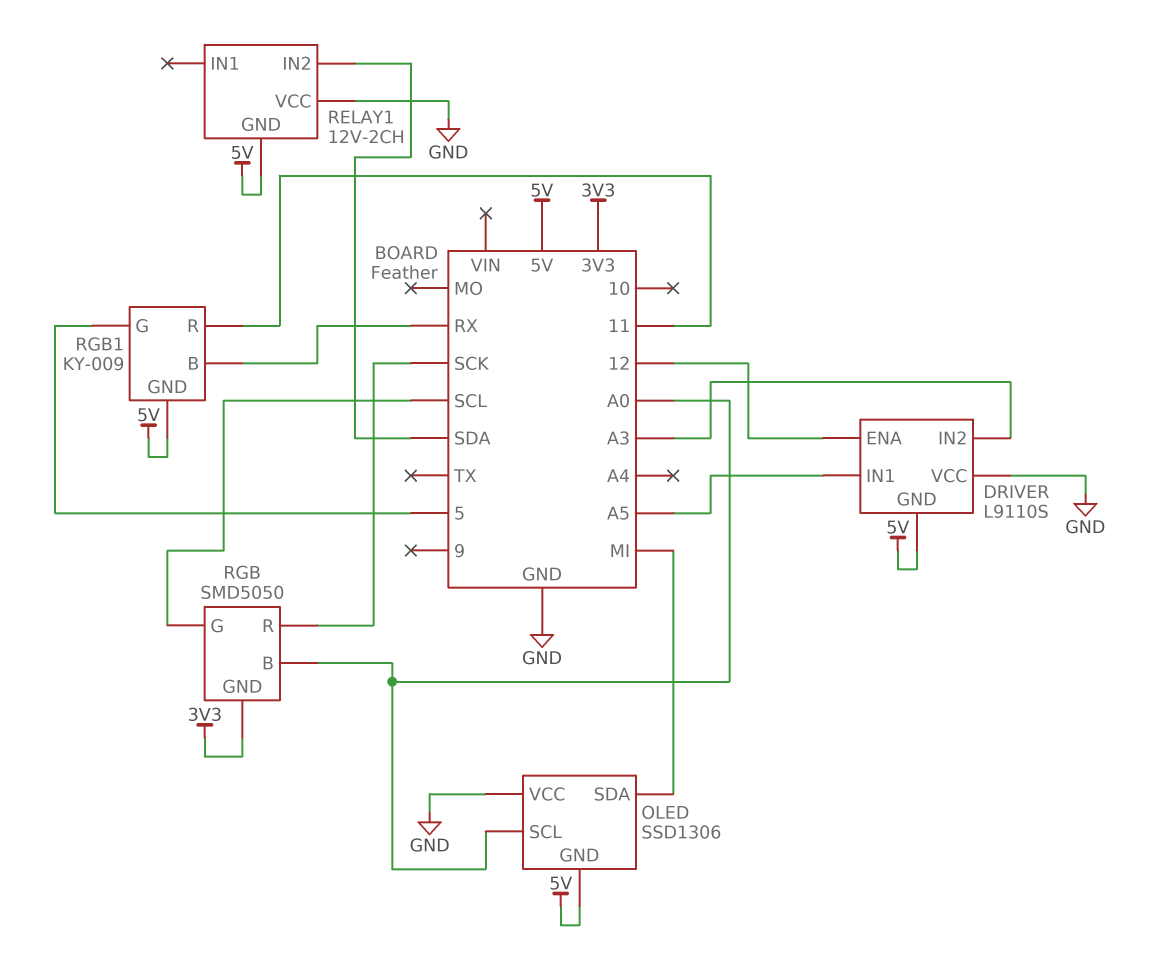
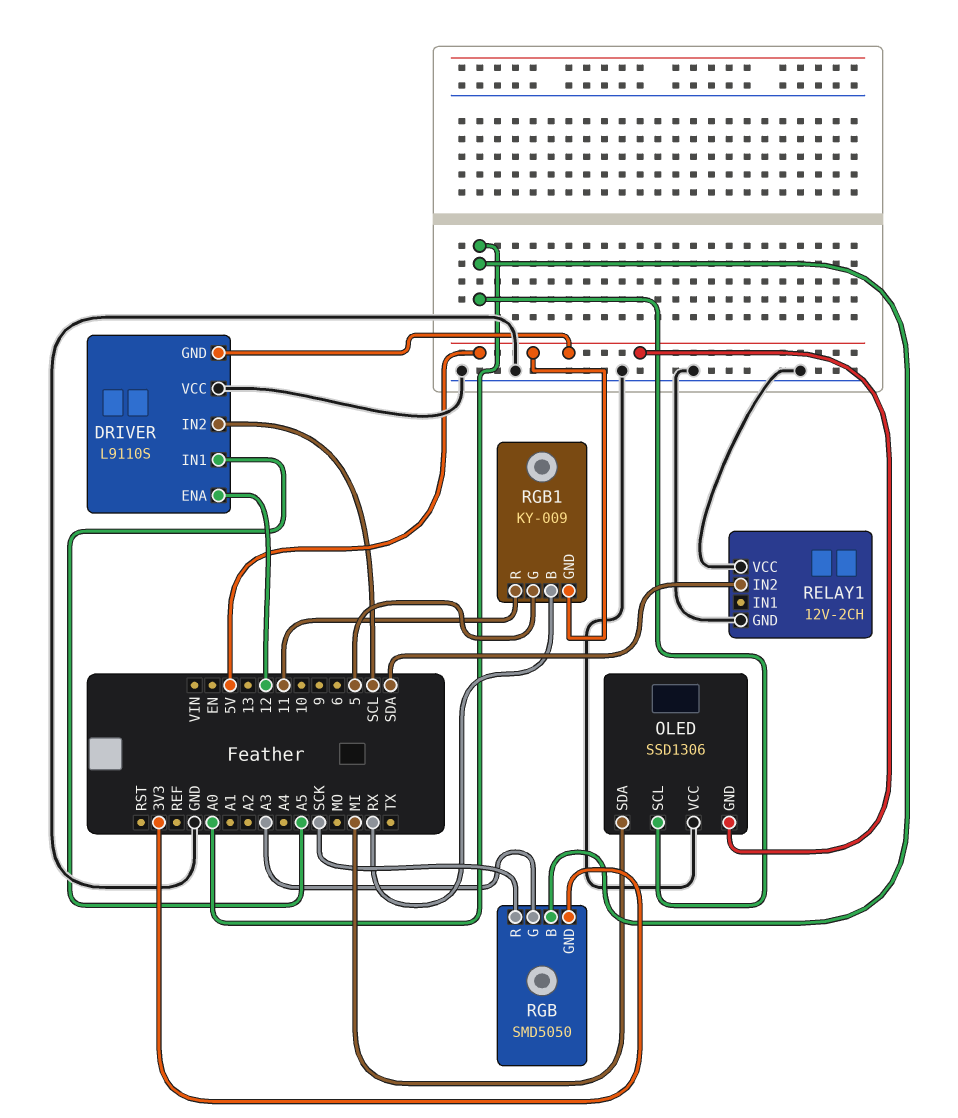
DRIVER pin IN2: A3 -> SCL
RELAY1 pin GND: 5V -> GND
RGB pin G: SCL -> A3

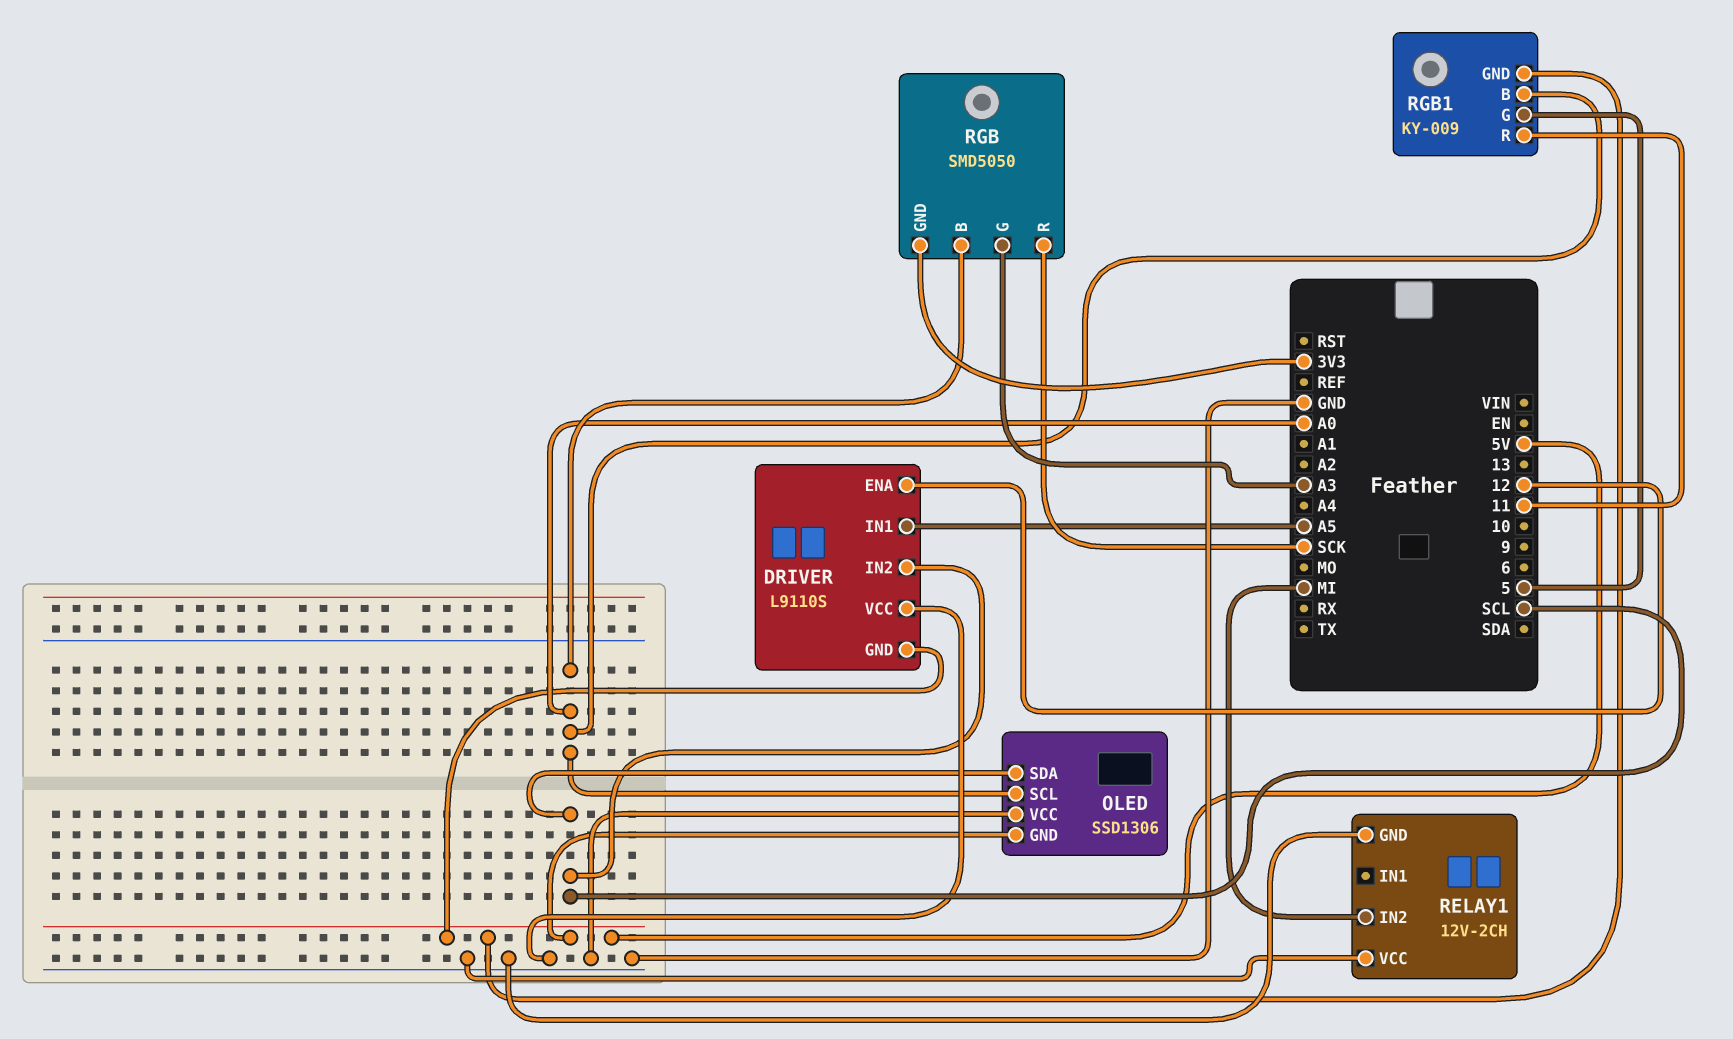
OLED pin SDA: MI -> SCL
RELAY1 pin IN2: SDA -> MI
RGB1 pin B: RX -> A0

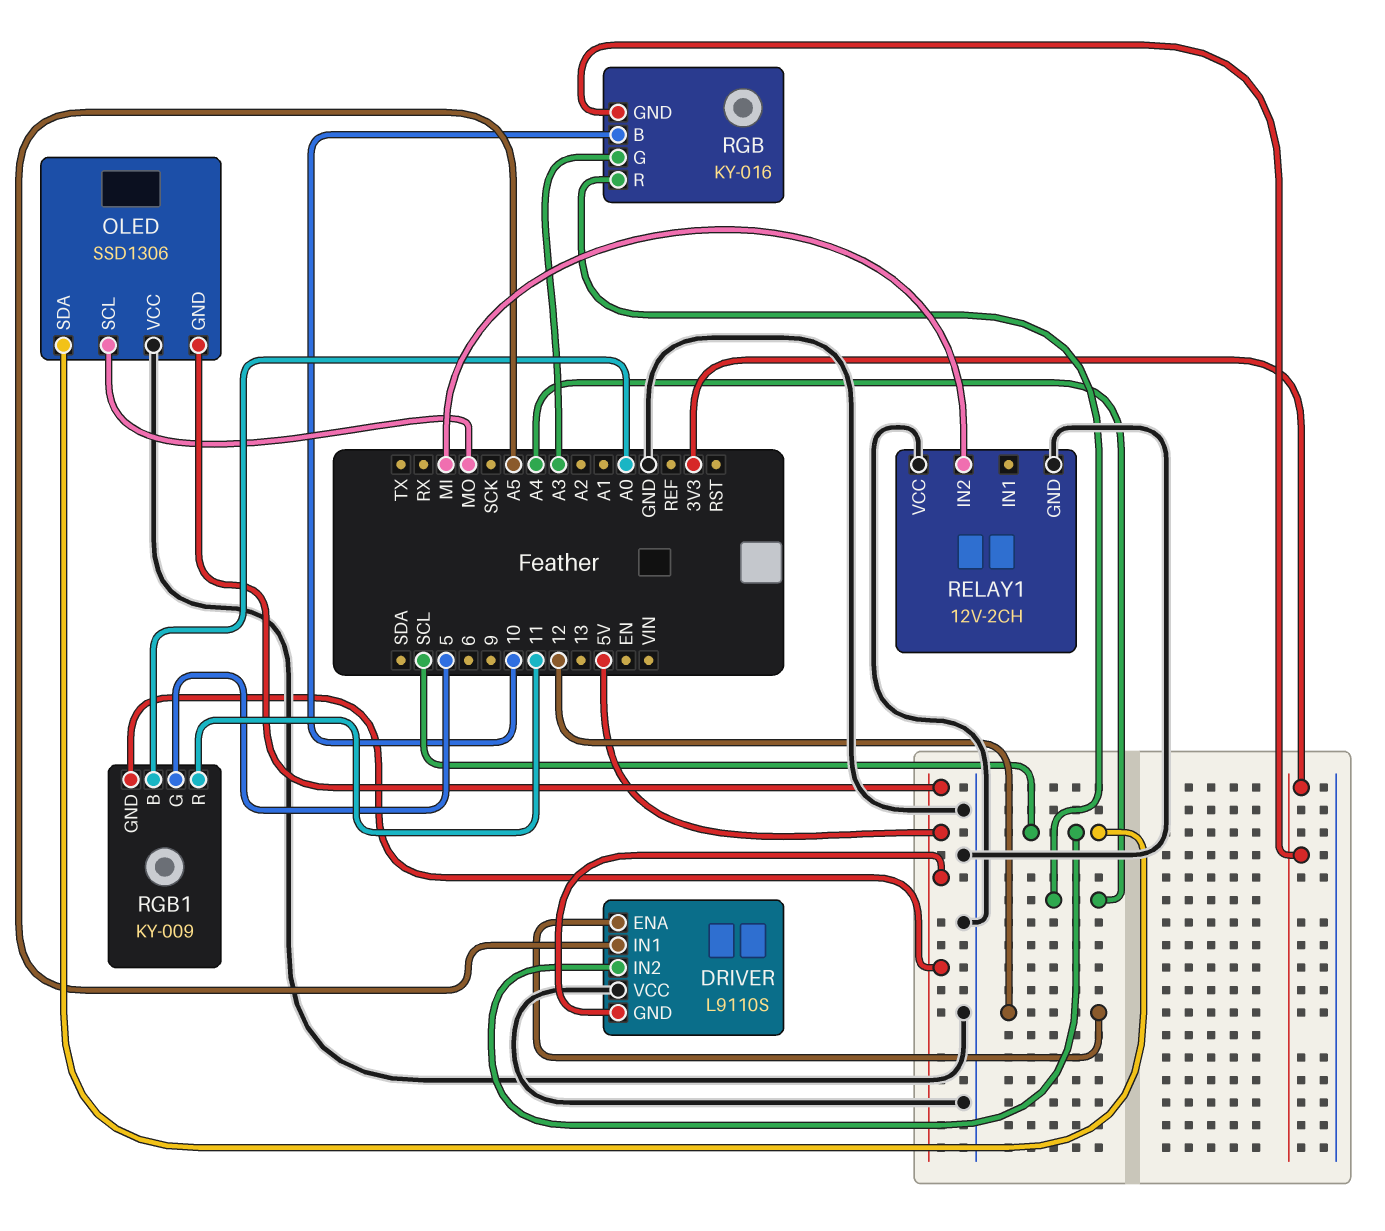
OLED pin SCL: A0 -> MO
RGB: SMD5050 -> KY-016
RGB pin B: A0 -> 10
RGB pin R: SCK -> A4

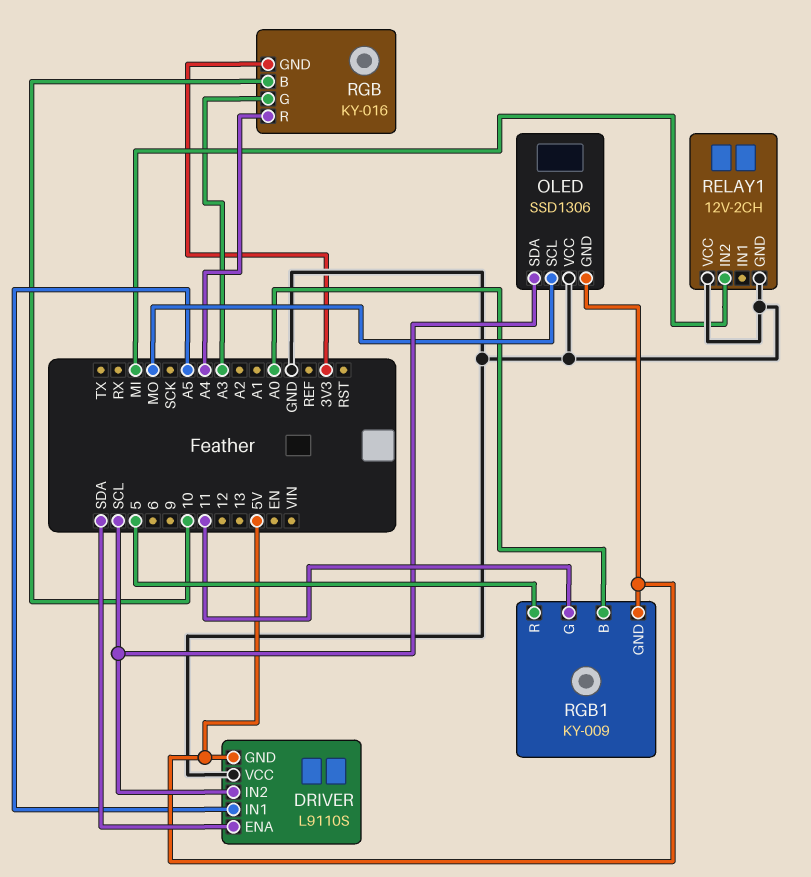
DRIVER pin ENA: 12 -> SDA
RGB1 pin G: 5 -> 11
RGB1 pin R: 11 -> 5

